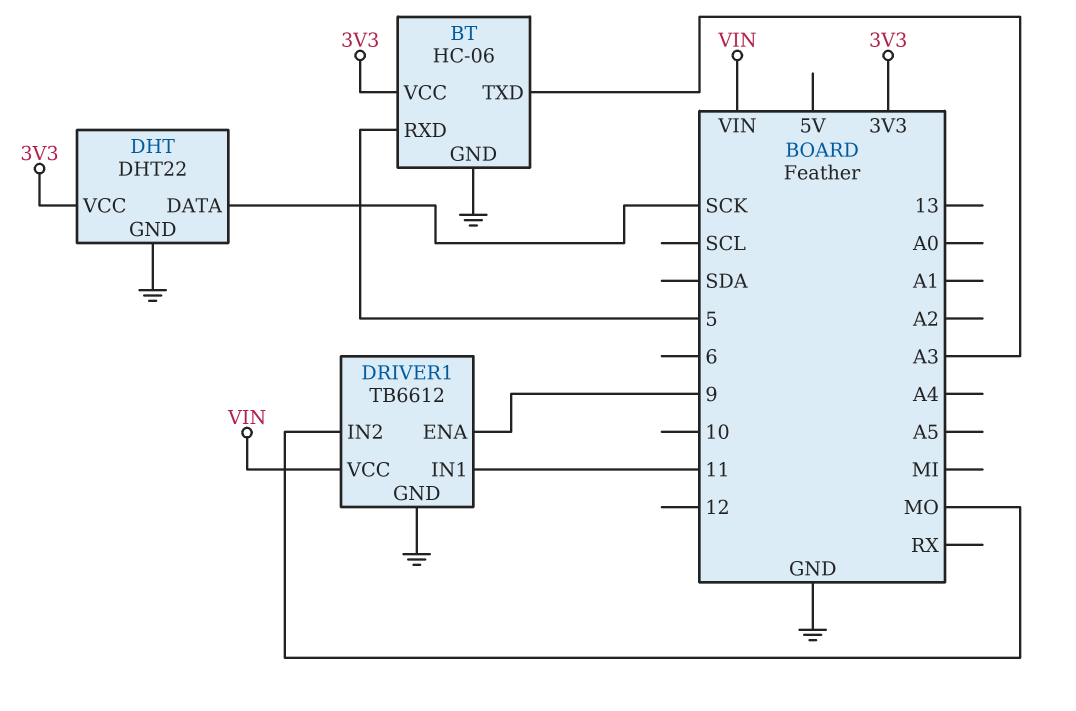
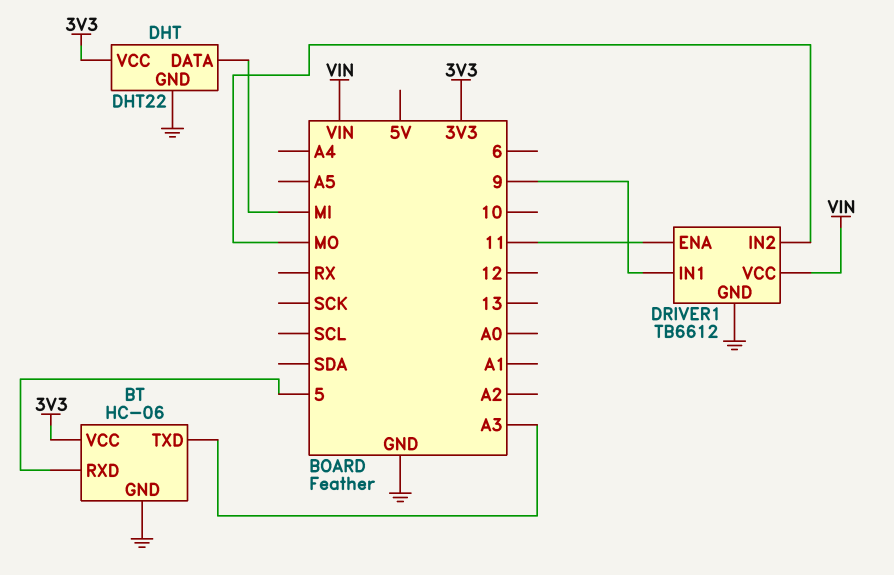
DHT pin DATA: SCK -> MI
DRIVER1 pin ENA: 9 -> 11
DRIVER1 pin IN1: 11 -> 9

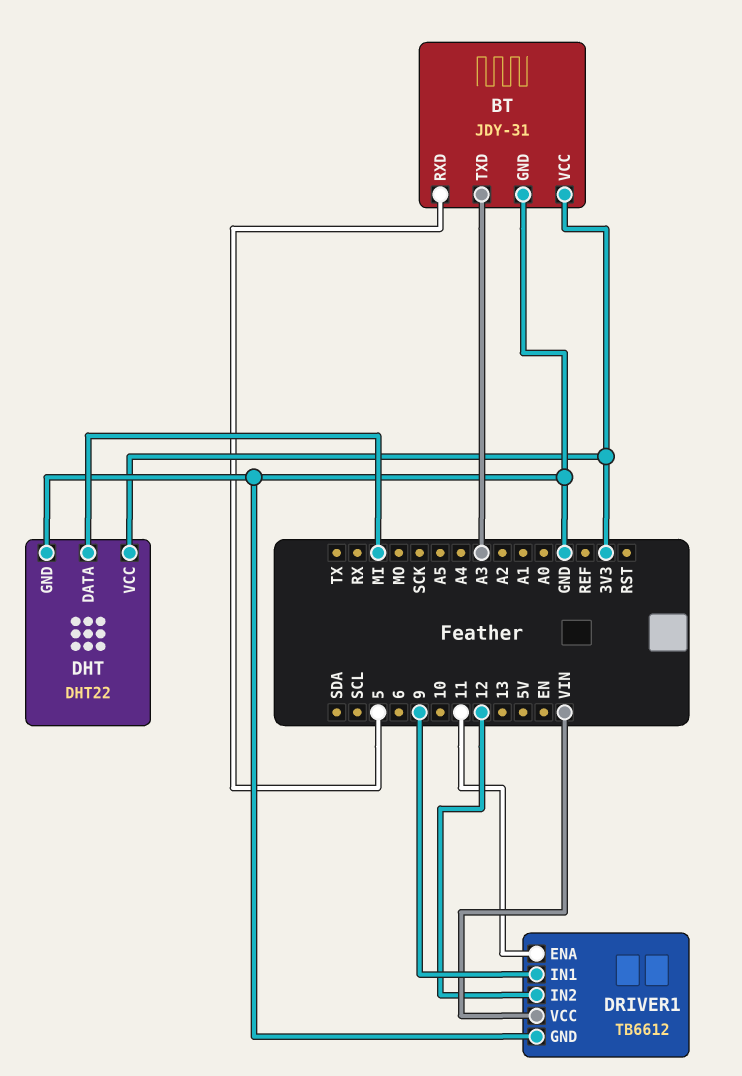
BT: HC-06 -> JDY-31
DRIVER1 pin IN2: MO -> 12

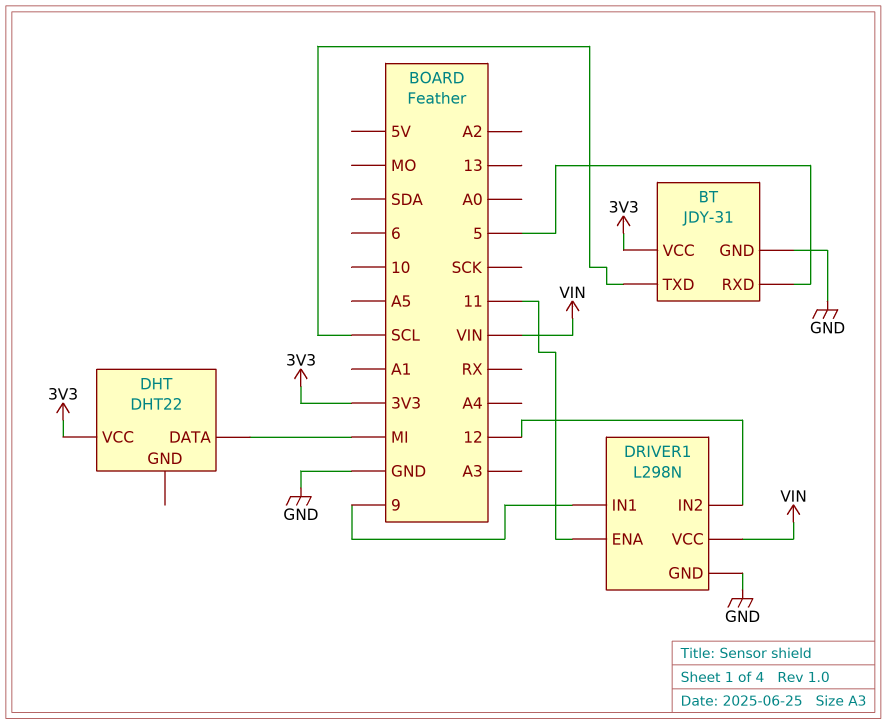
BT pin TXD: A3 -> SCL
DHT pin GND: GND -> none
DRIVER1: TB6612 -> L298N

